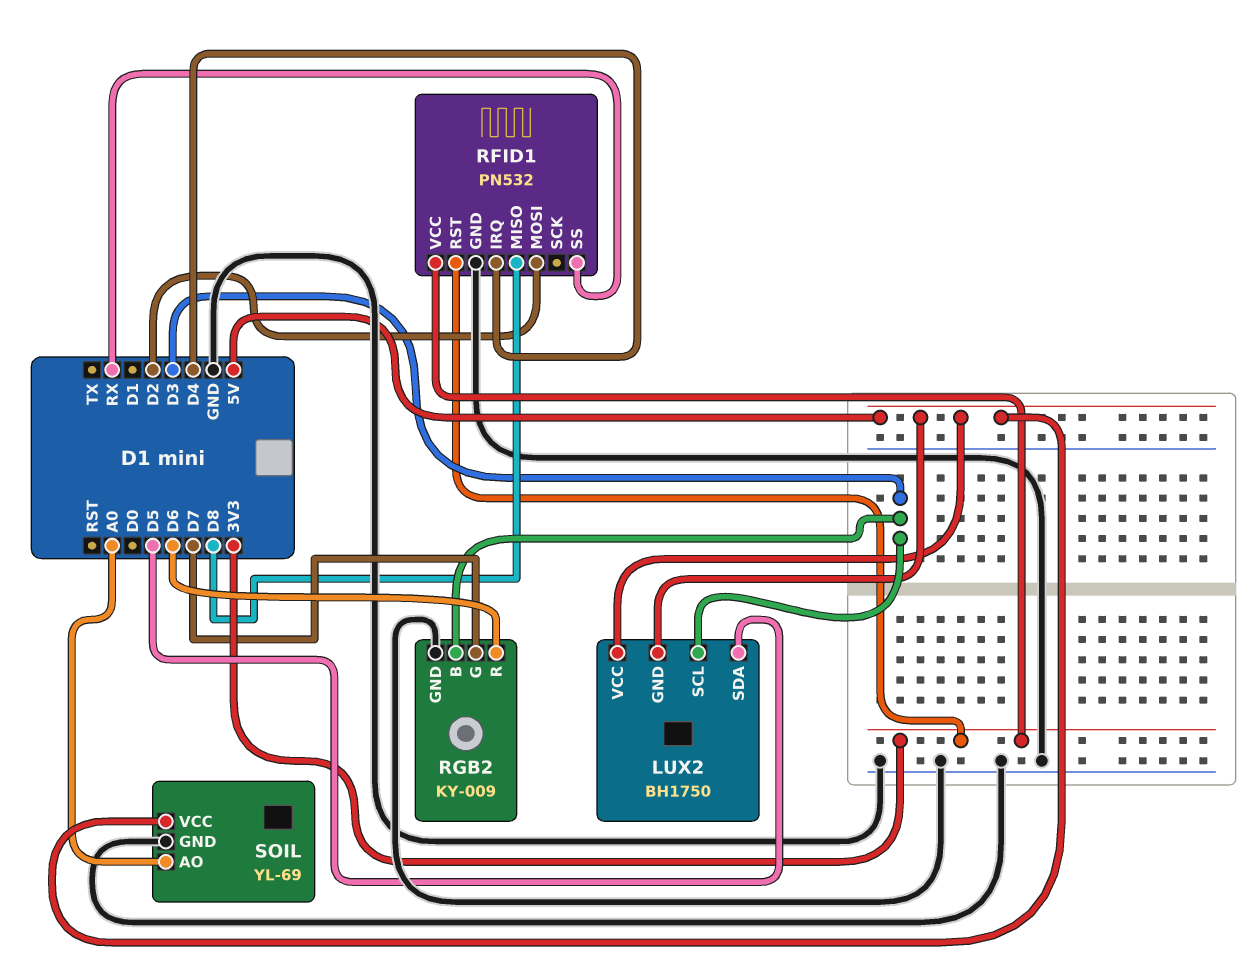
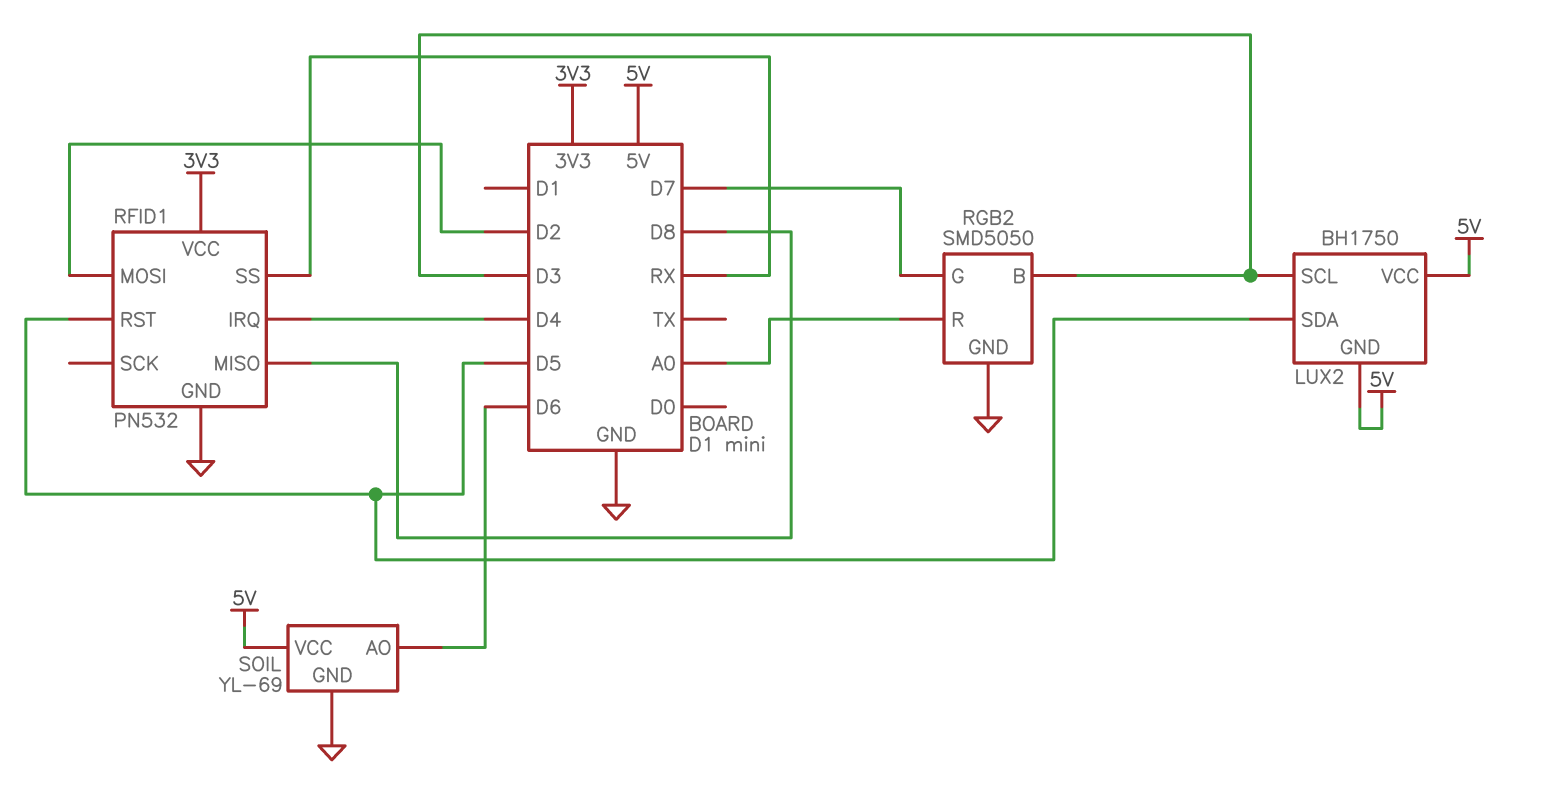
RFID1 pin RST: 3V3 -> D5
RGB2: KY-009 -> SMD5050
RGB2 pin R: D6 -> A0
SOIL pin AO: A0 -> D6

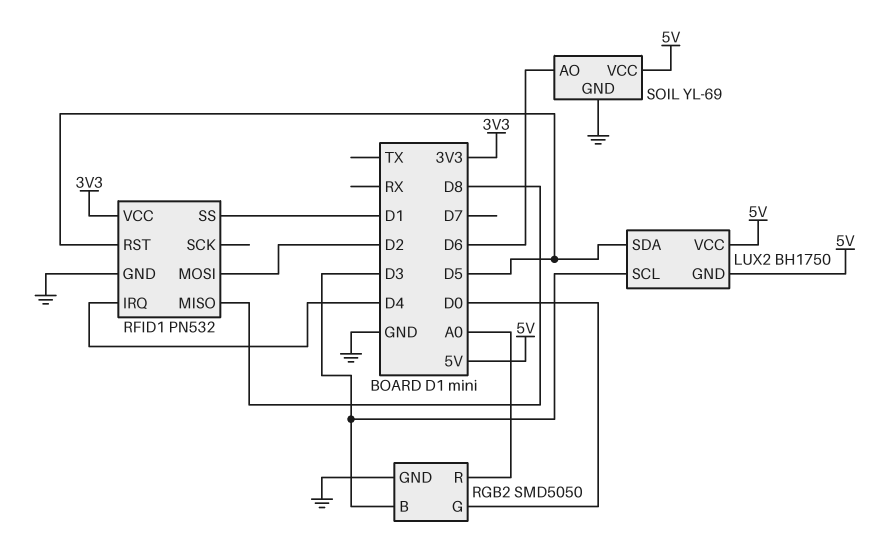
RFID1 pin SS: RX -> D1
RGB2 pin G: D7 -> D0

